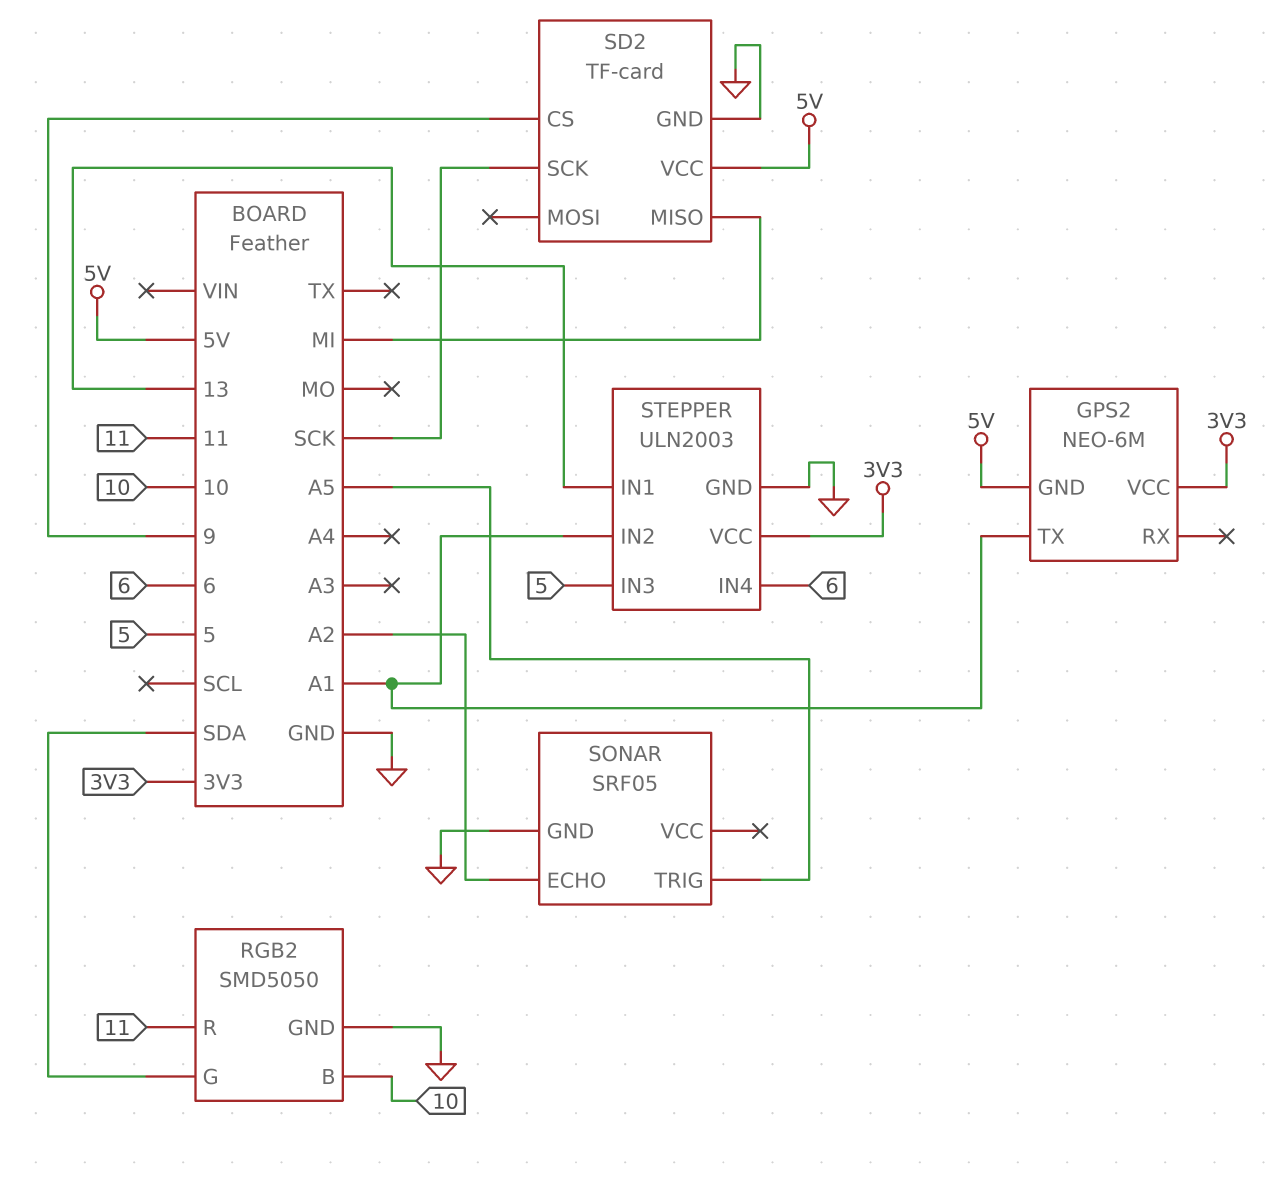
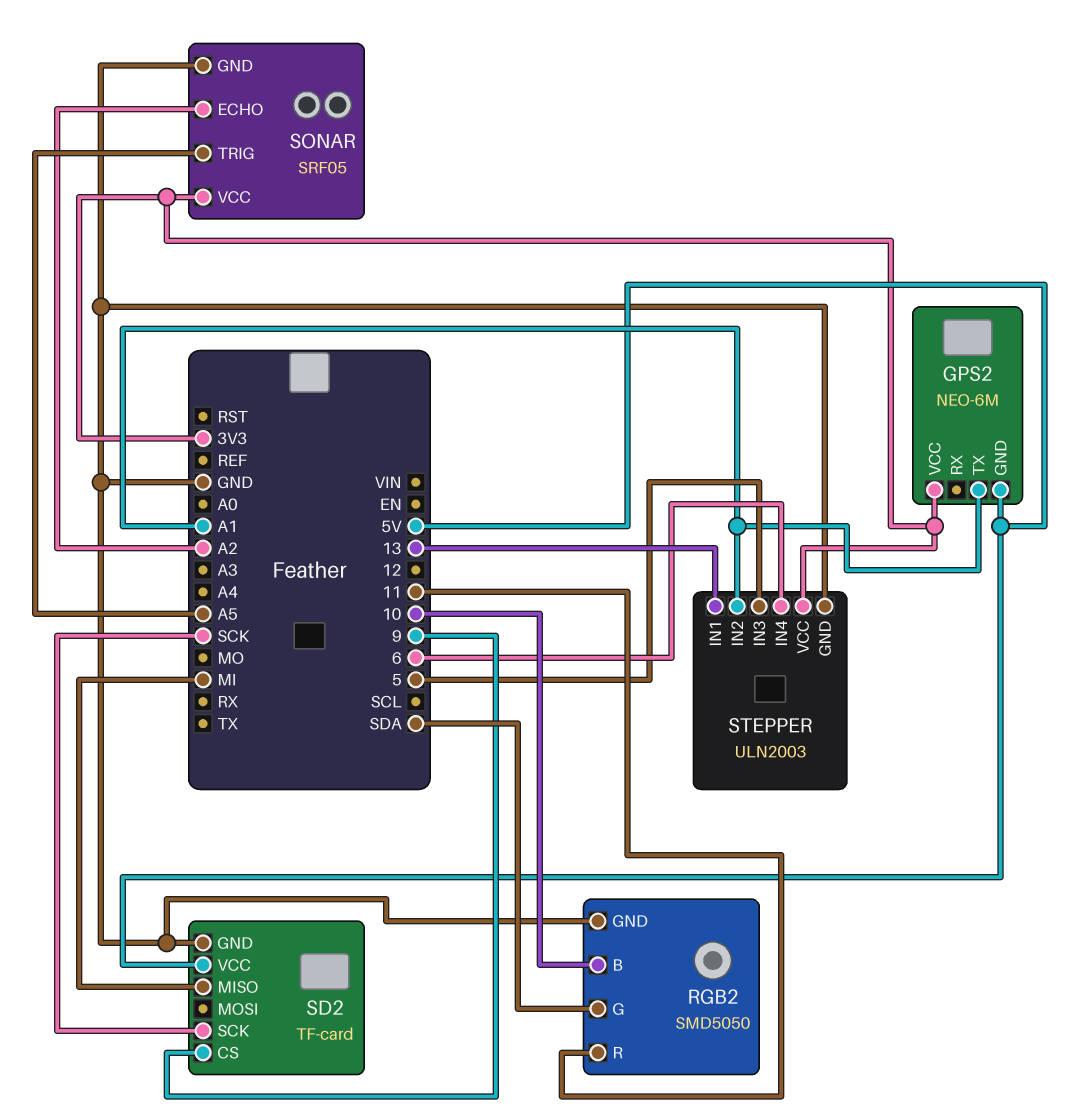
SONAR pin VCC: none -> 3V3

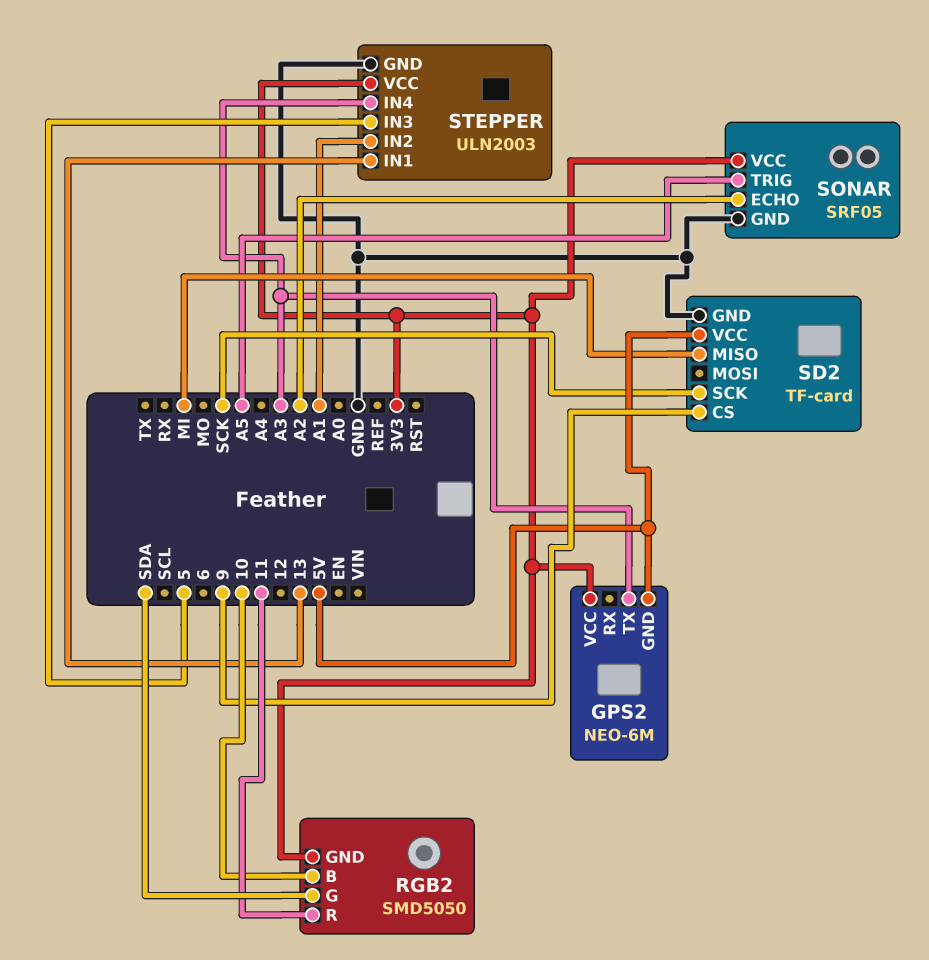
GPS2 pin TX: A1 -> A3
RGB2 pin GND: GND -> 3V3
STEPPER pin IN4: 6 -> A3

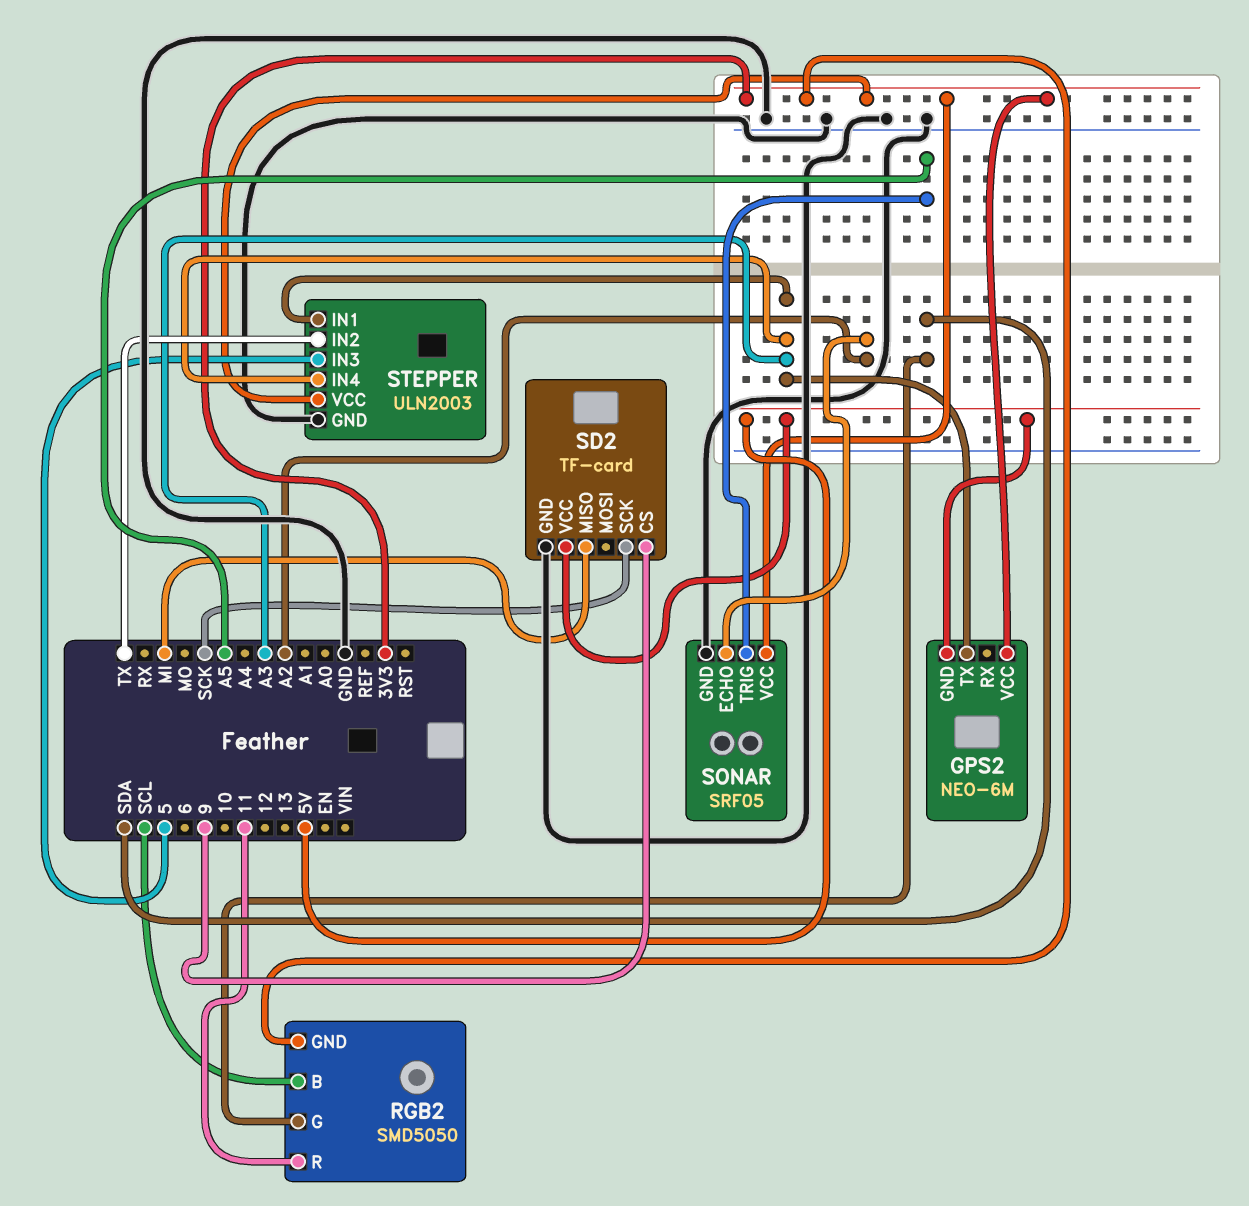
RGB2 pin B: 10 -> SCL
STEPPER pin IN1: 13 -> A3
STEPPER pin IN2: A1 -> TX

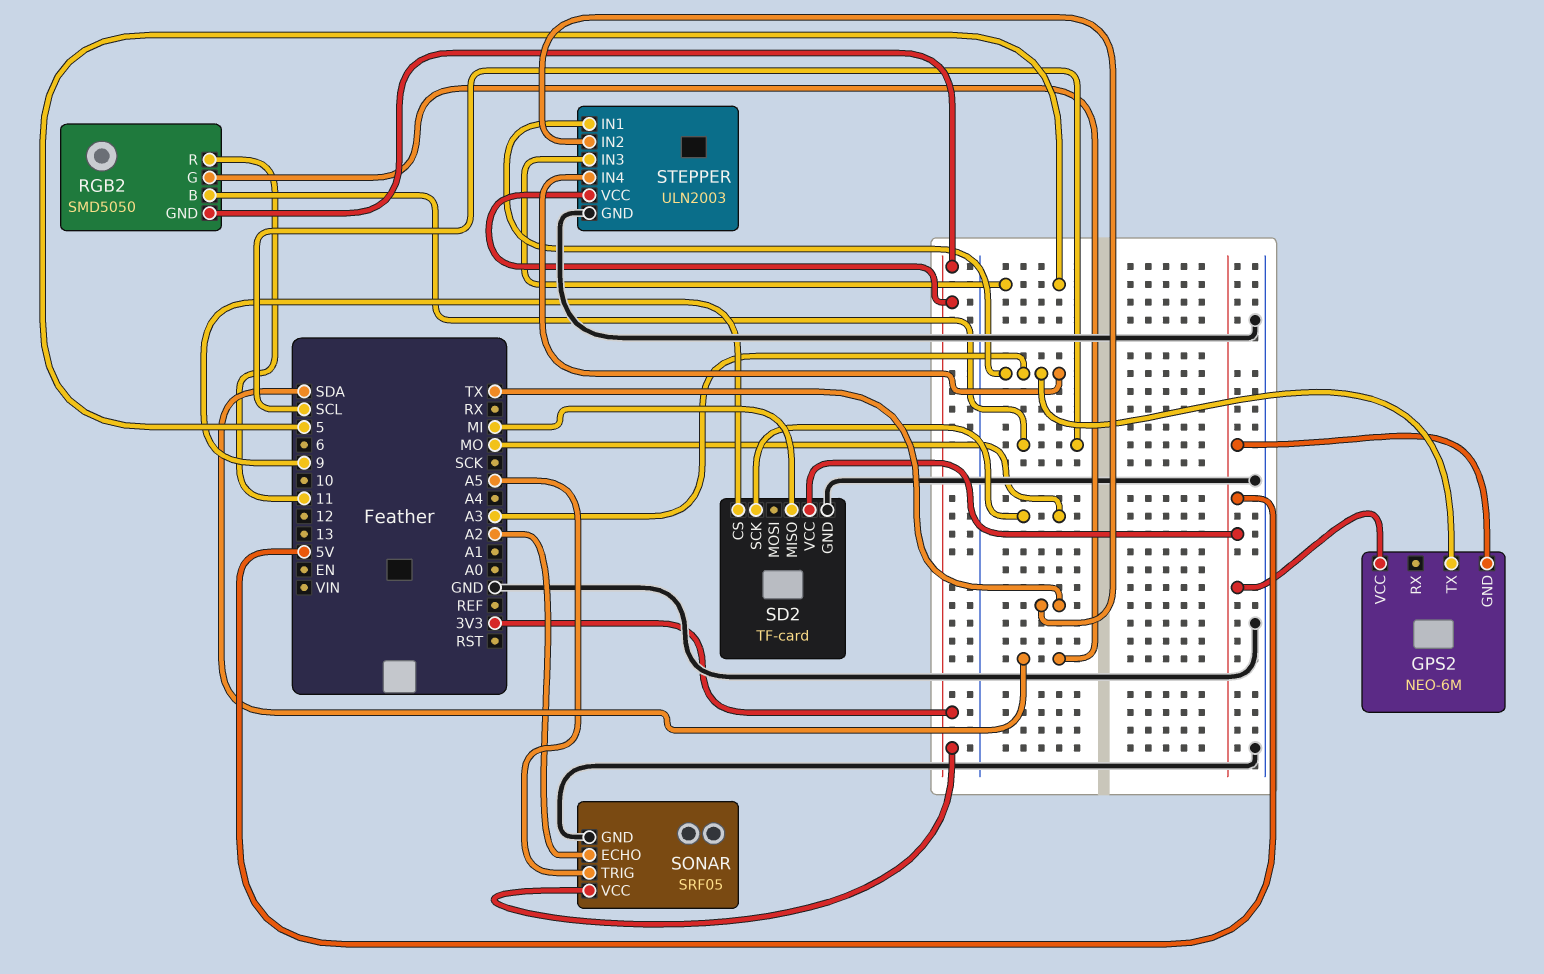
GPS2 pin VCC: 3V3 -> 5V
SD2 pin SCK: SCK -> MO

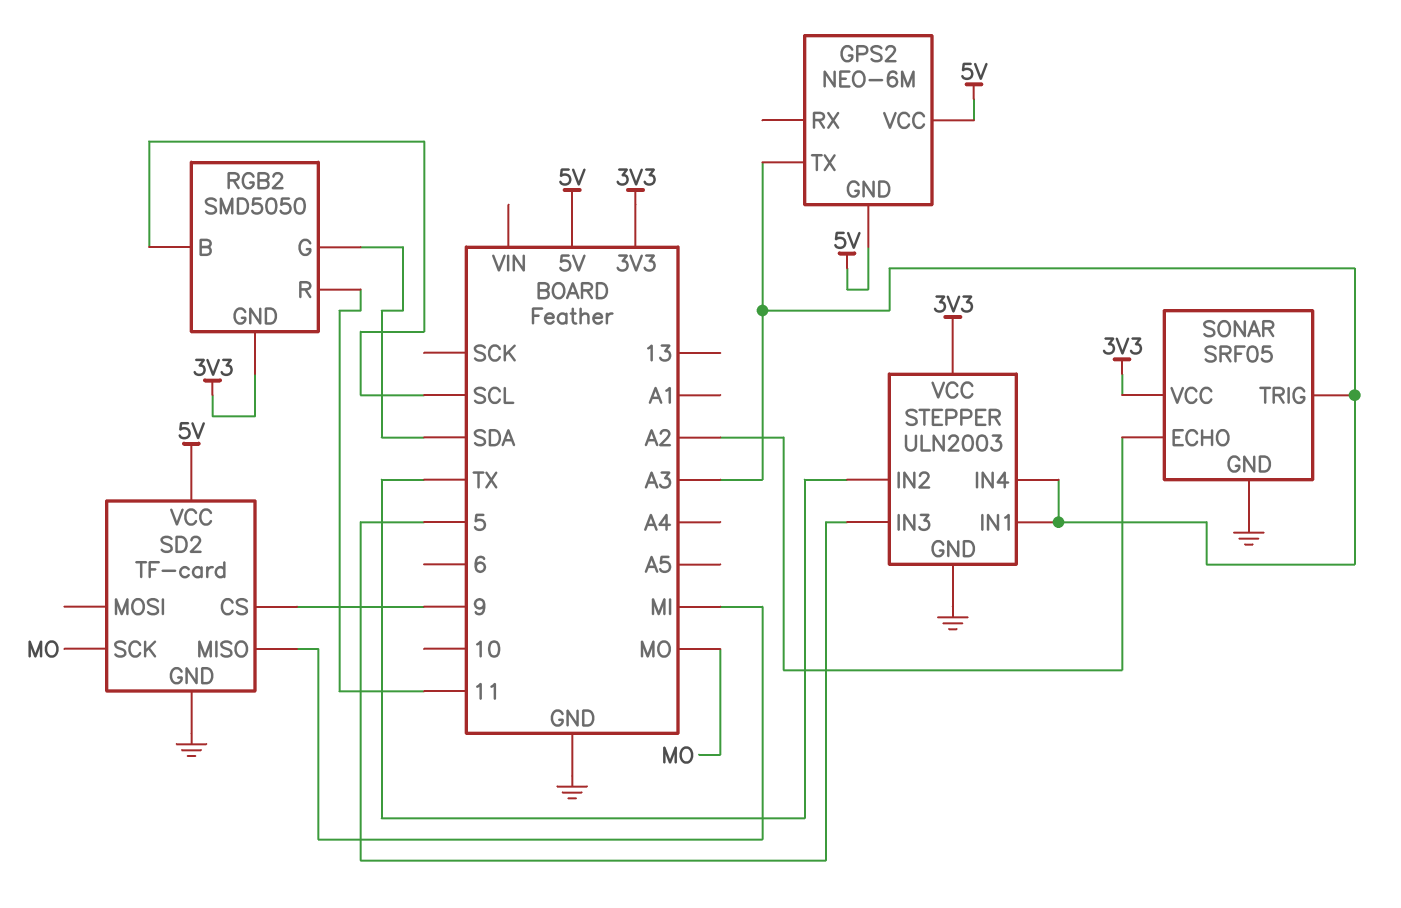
SONAR pin TRIG: A5 -> A3

